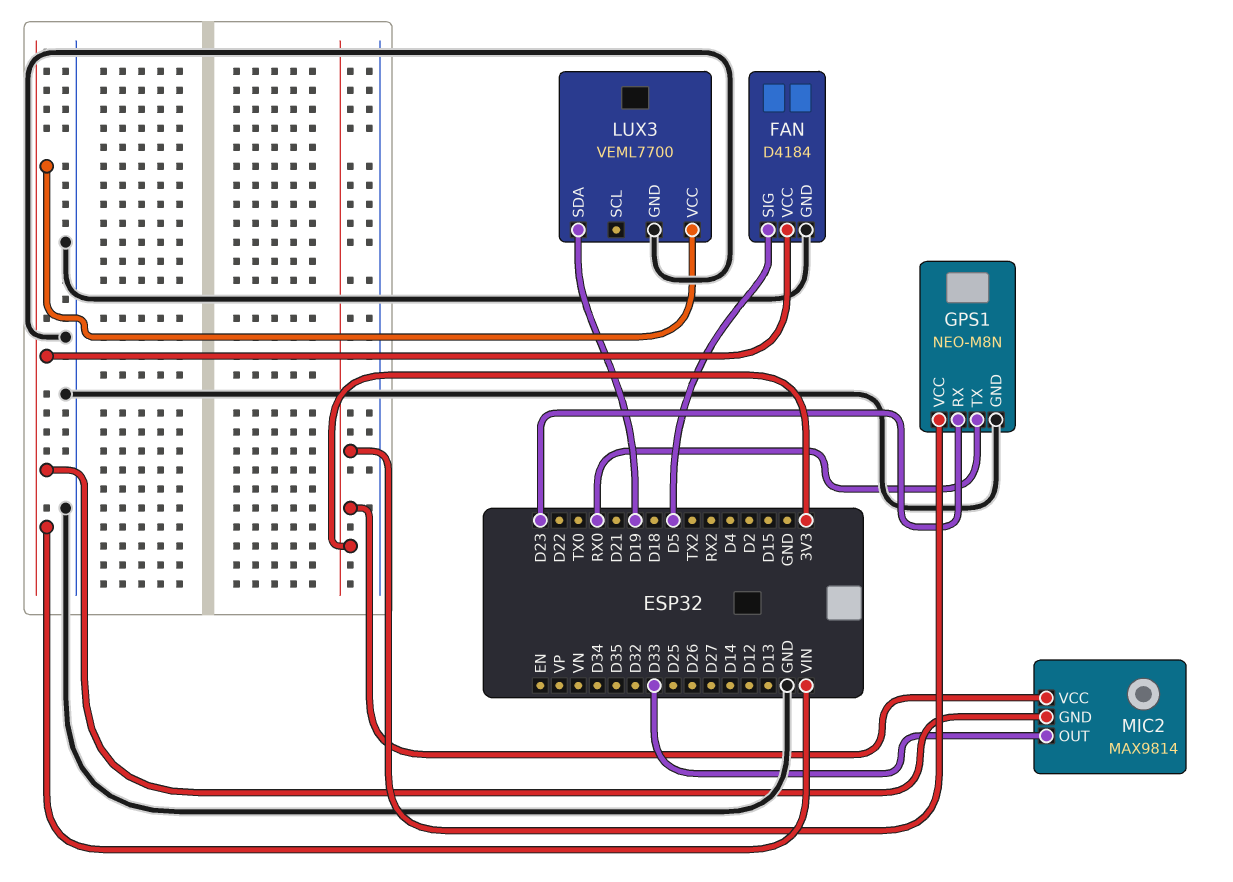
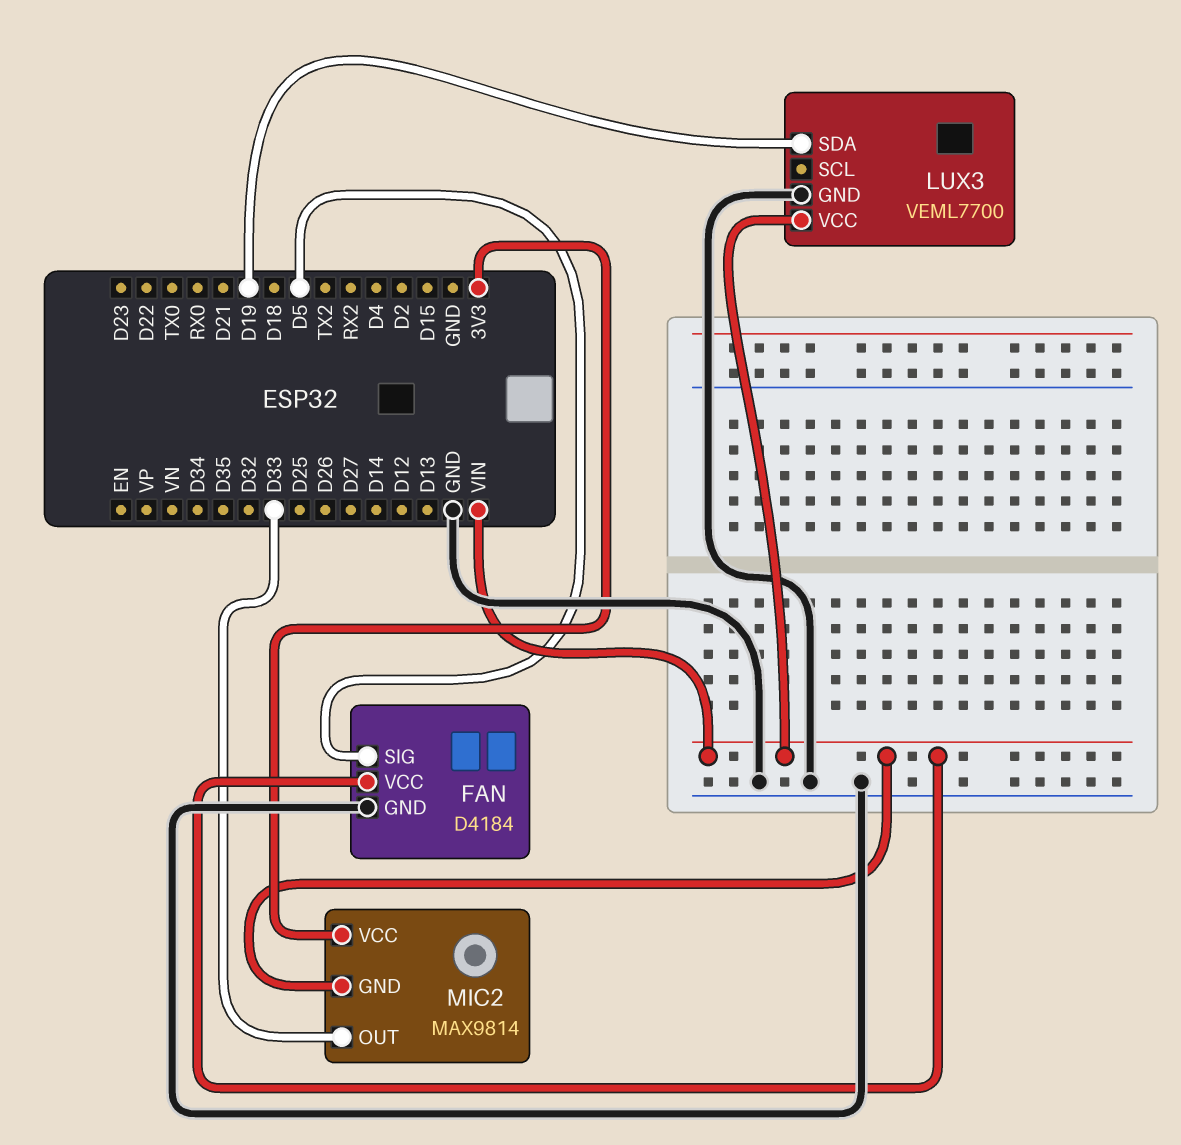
GPS1: NEO-M8N -> none
GPS1 pin GND: GND -> none
GPS1 pin RX: D23 -> none
GPS1 pin TX: RX0 -> none
GPS1 pin VCC: 3V3 -> none

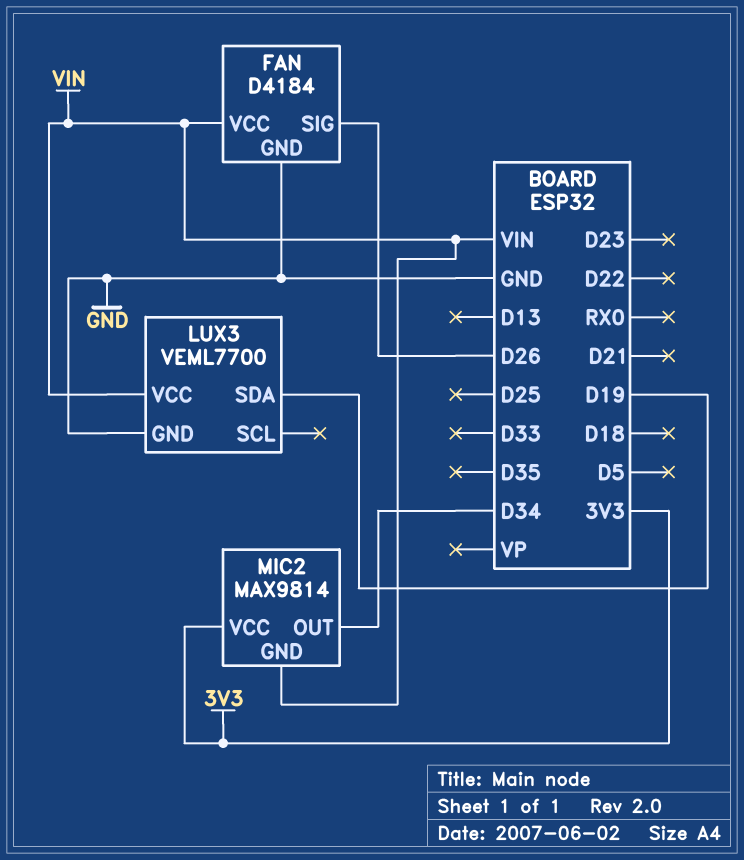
FAN pin SIG: D5 -> D26
MIC2 pin OUT: D33 -> D34

